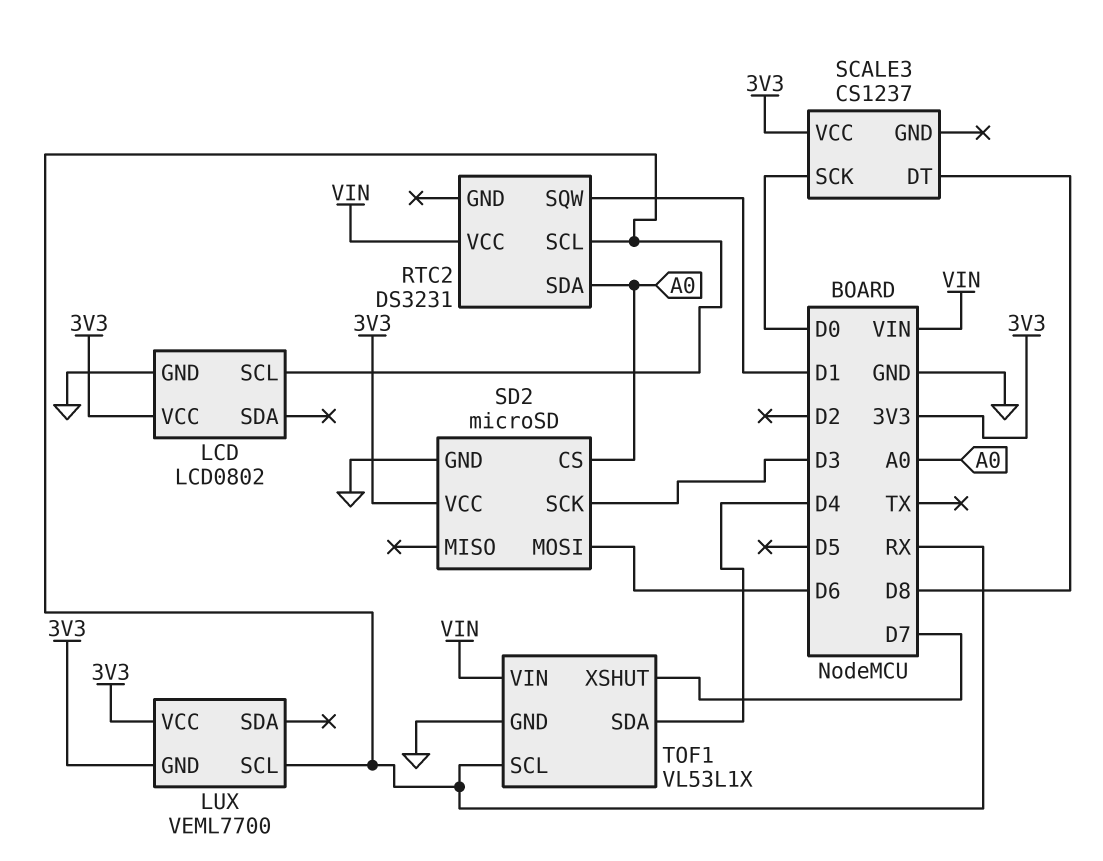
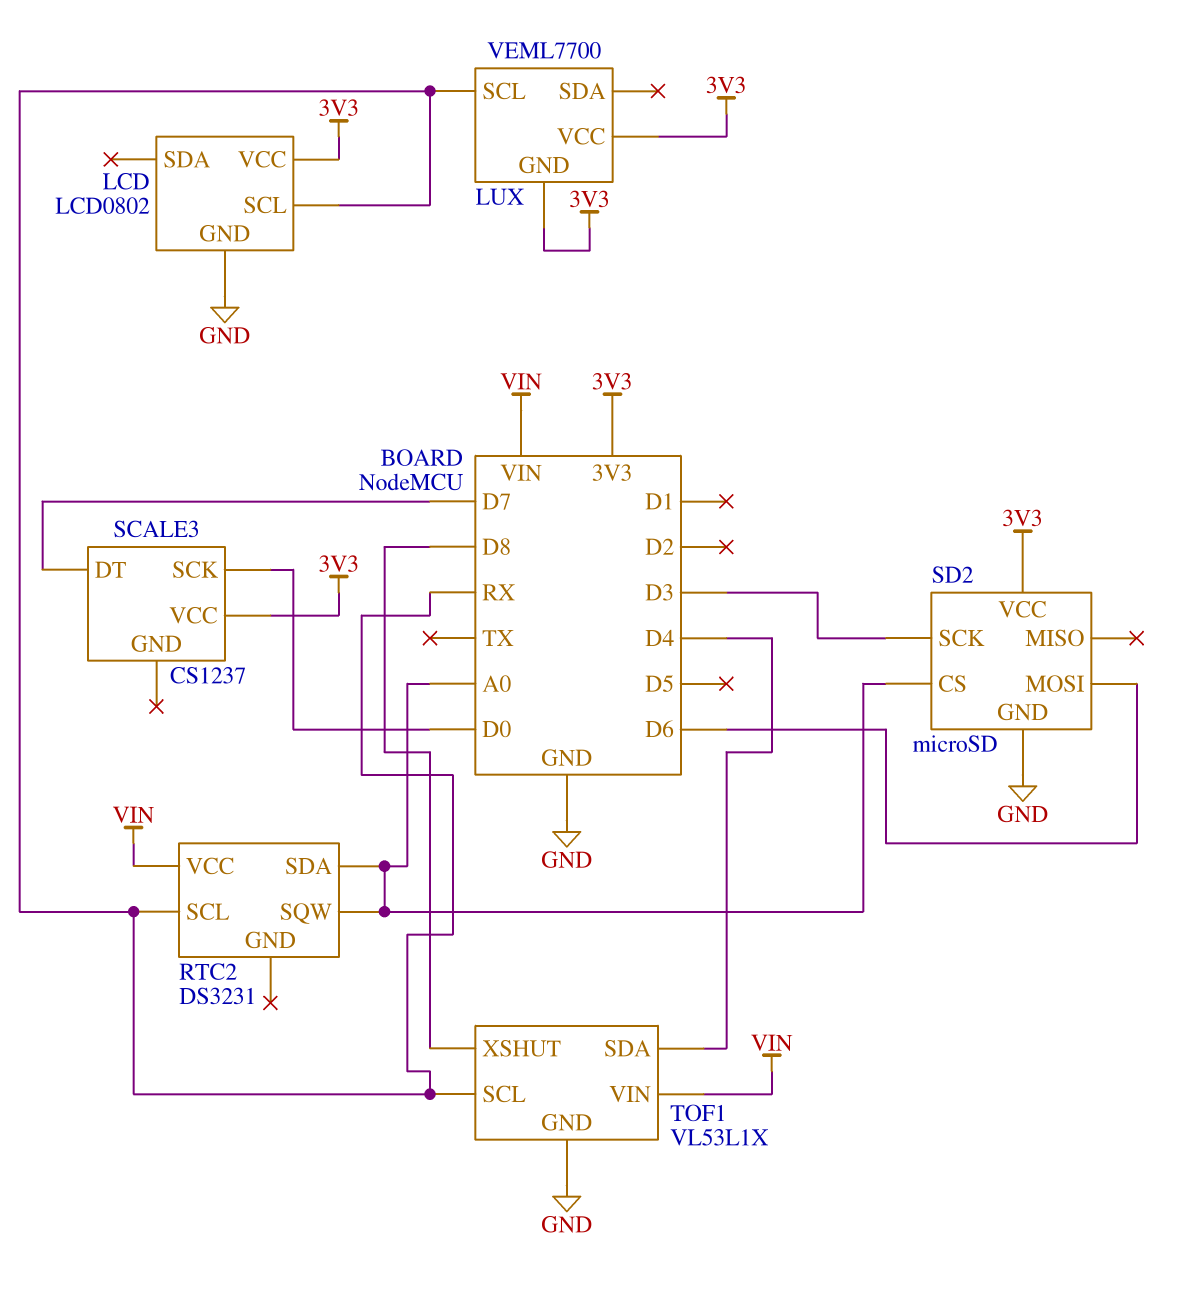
RTC2 pin SQW: D1 -> A0
SCALE3 pin DT: D8 -> D7
TOF1 pin XSHUT: D7 -> D8

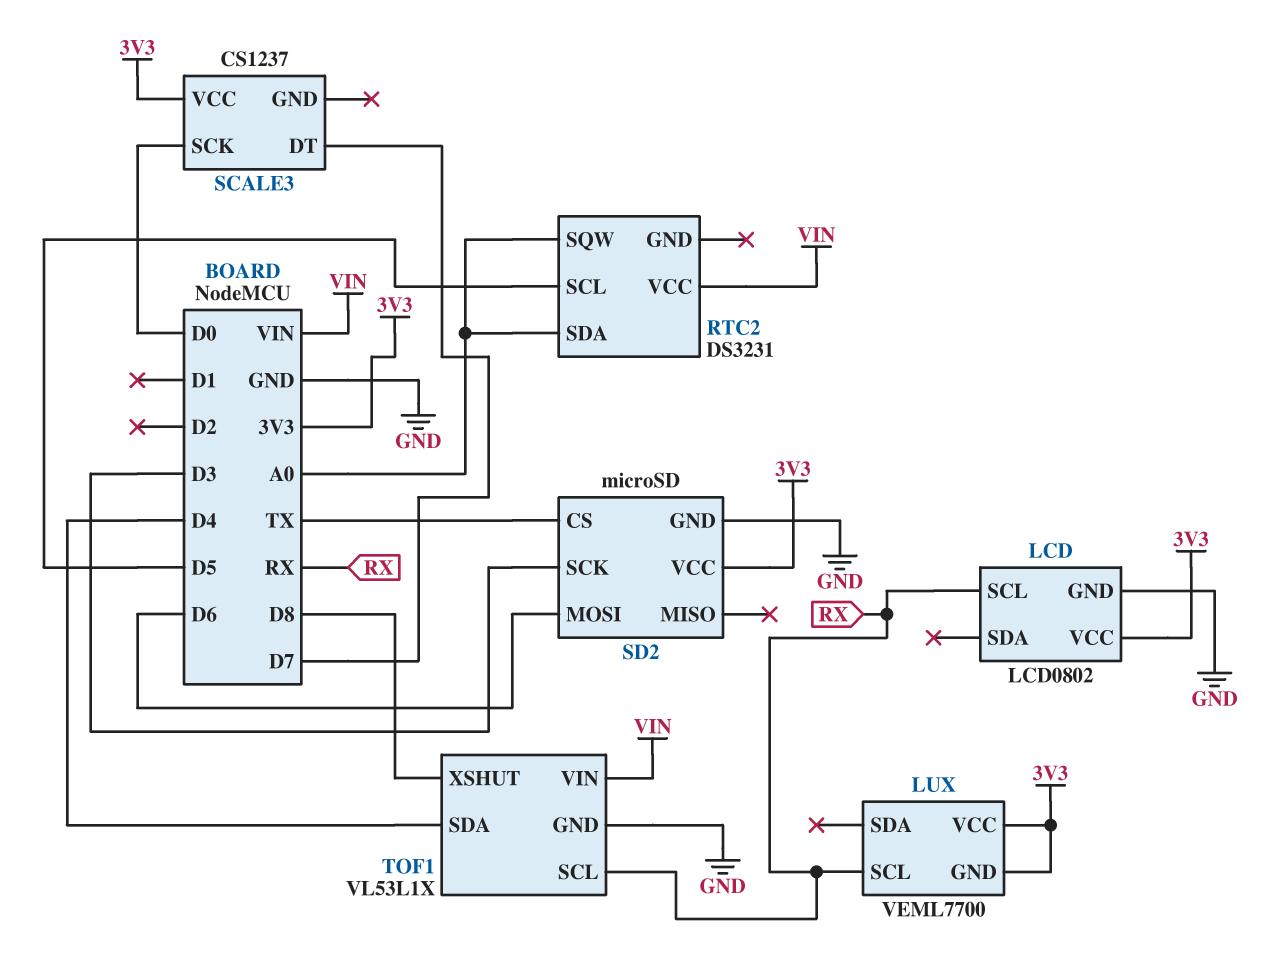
RTC2 pin SCL: RX -> D5
SD2 pin CS: A0 -> TX

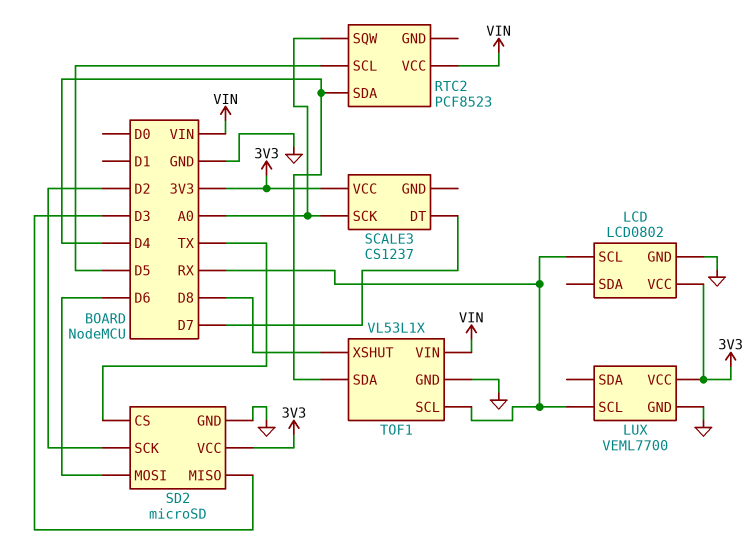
LUX pin GND: 3V3 -> GND
RTC2: DS3231 -> PCF8523
RTC2 pin SDA: A0 -> D4
SCALE3 pin SCK: D0 -> A0
SD2 pin MISO: none -> D3
SD2 pin SCK: D3 -> D2

